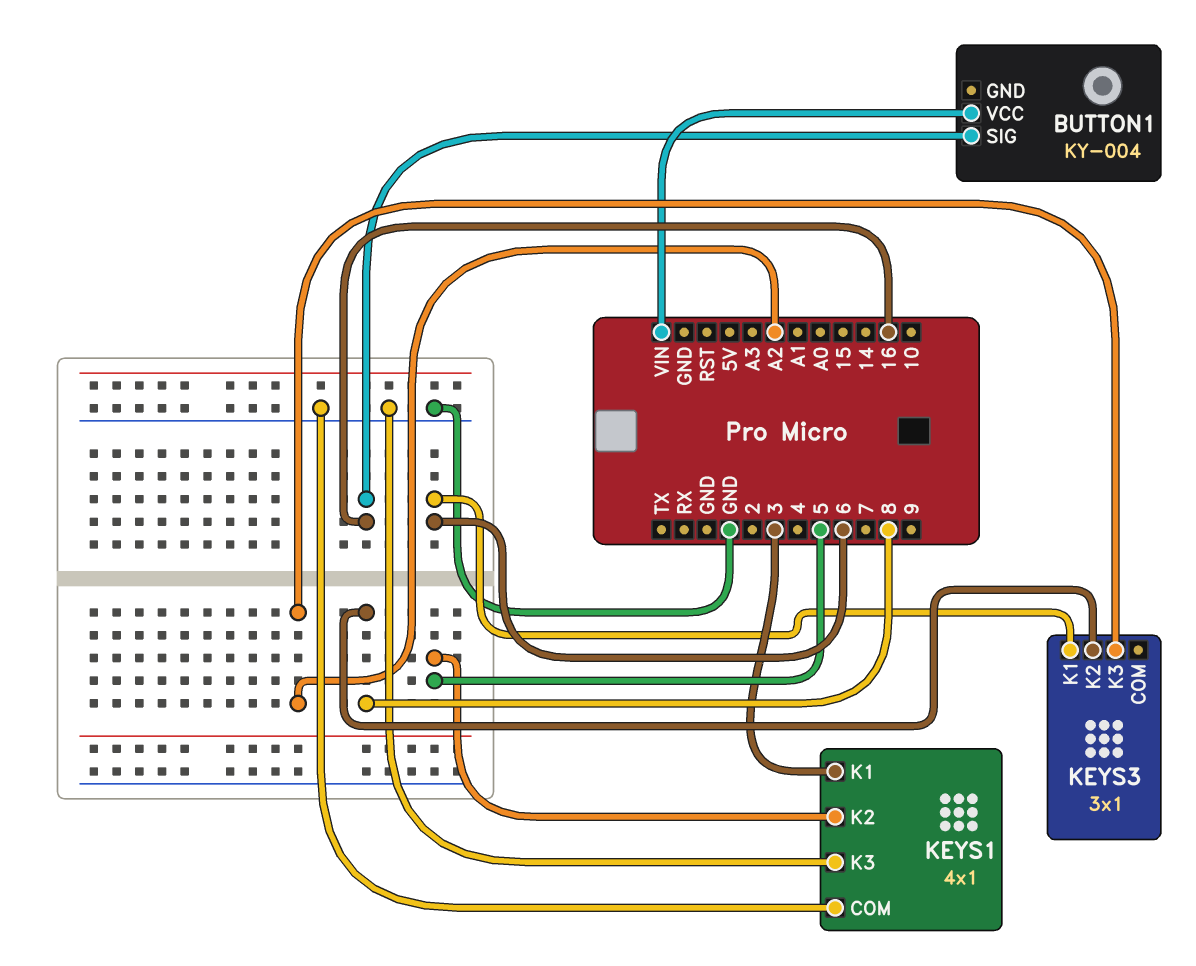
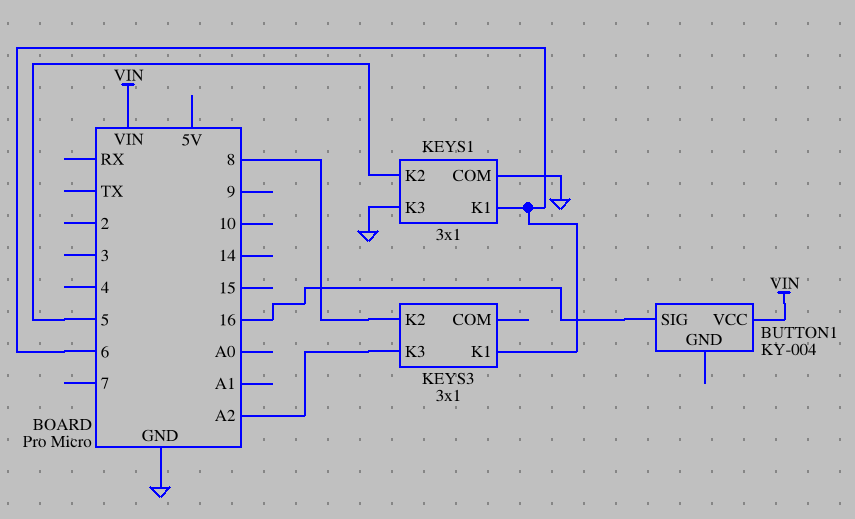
KEYS1: 4x1 -> 3x1
KEYS1 pin K1: 3 -> 6

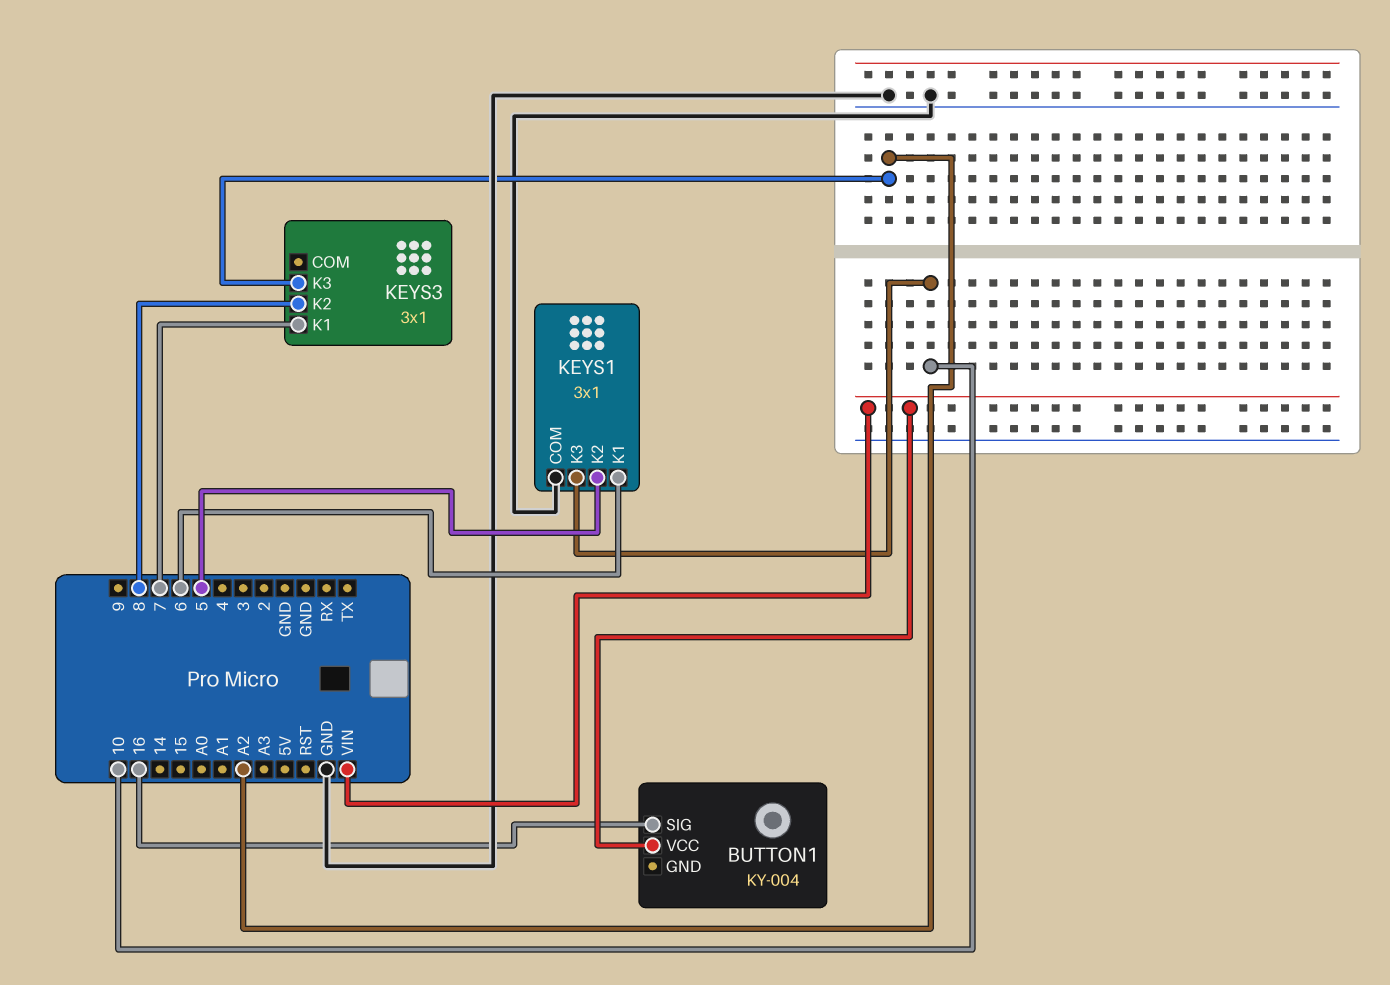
KEYS1 pin K3: GND -> 10
KEYS3 pin K1: 6 -> 7

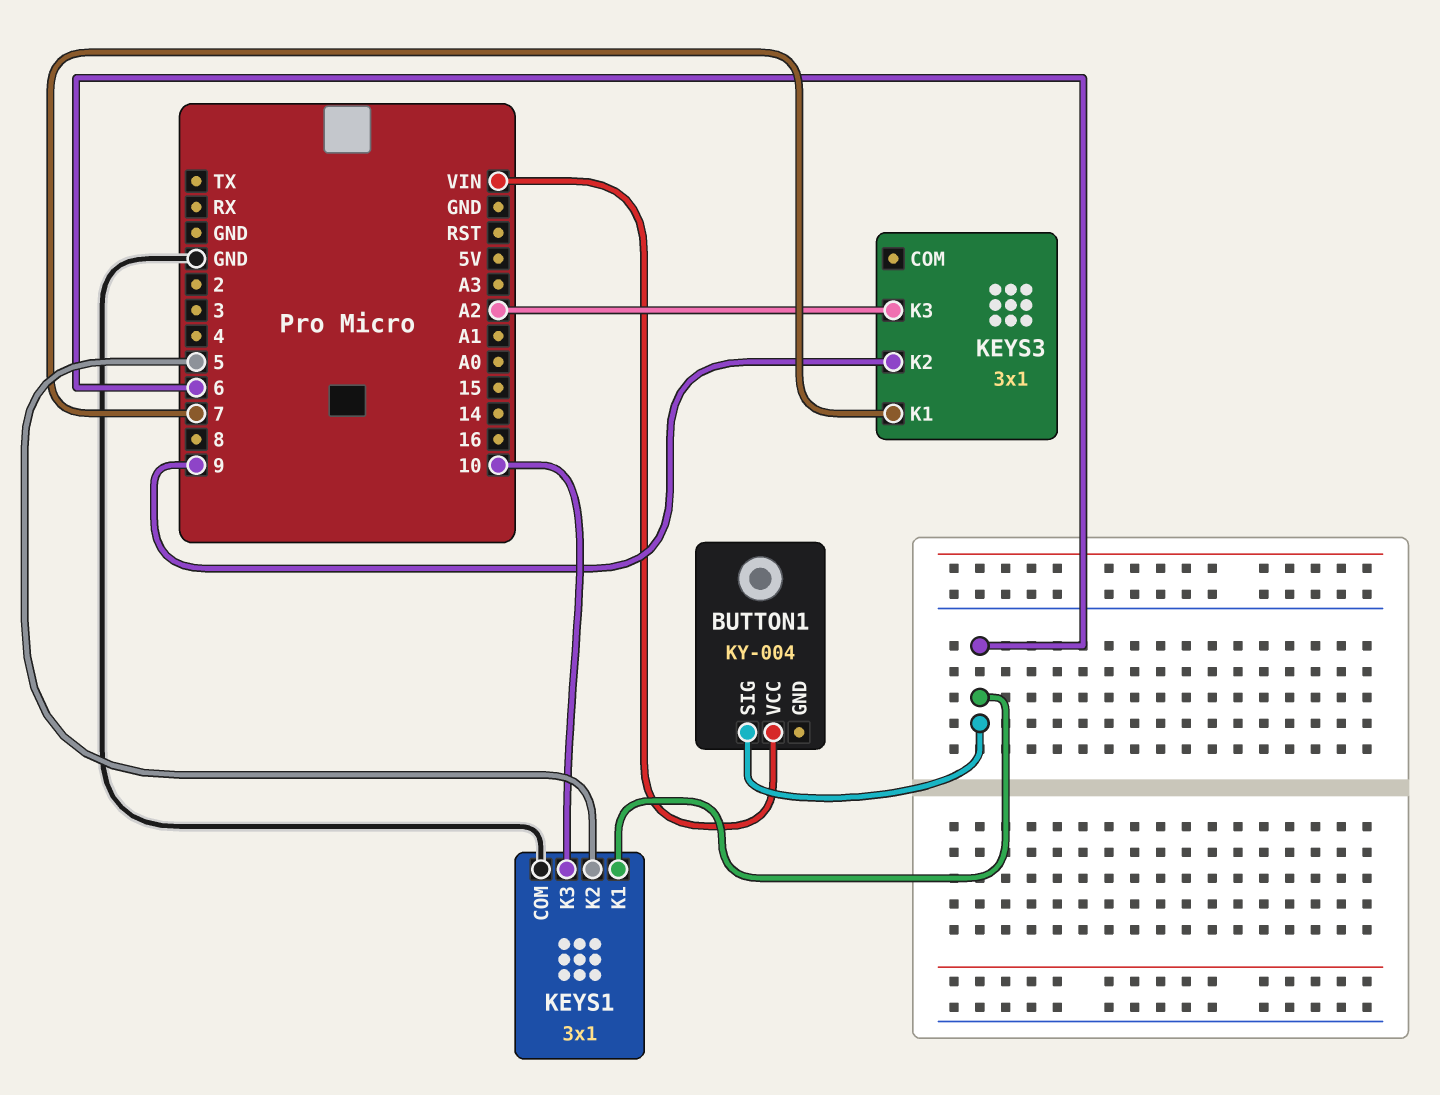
BUTTON1 pin SIG: 16 -> 6
KEYS3 pin K2: 8 -> 9

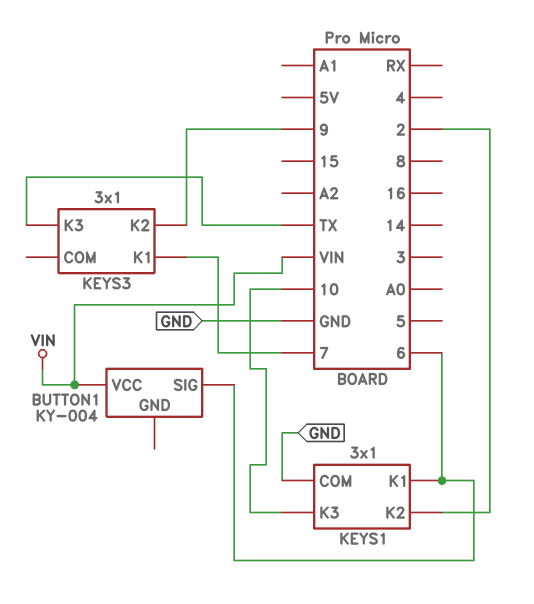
KEYS1 pin K2: 5 -> 2
KEYS3 pin K3: A2 -> TX

